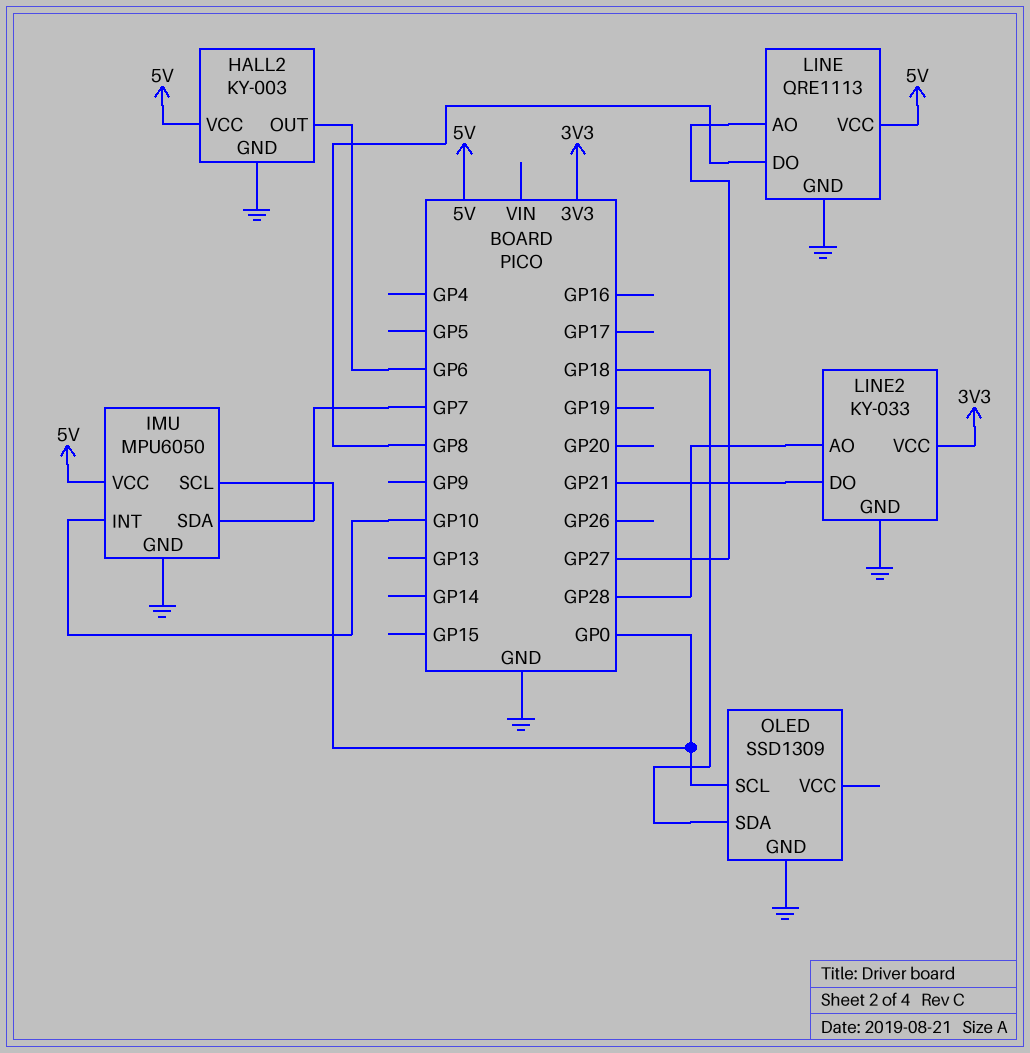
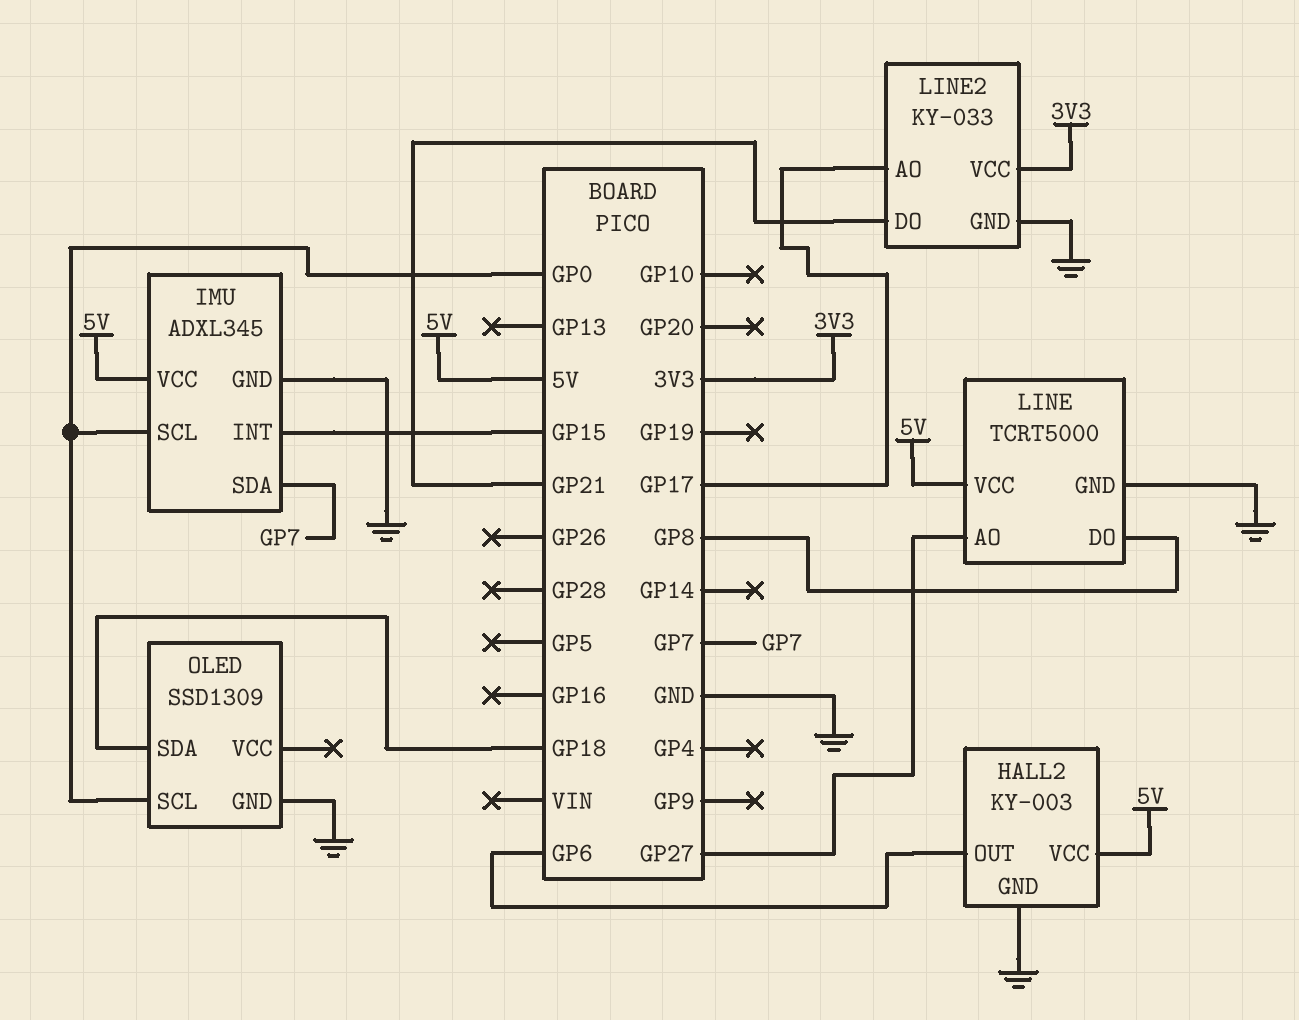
IMU: MPU6050 -> ADXL345
IMU pin INT: GP10 -> GP15
LINE: QRE1113 -> TCRT5000
LINE2 pin AO: GP28 -> GP17

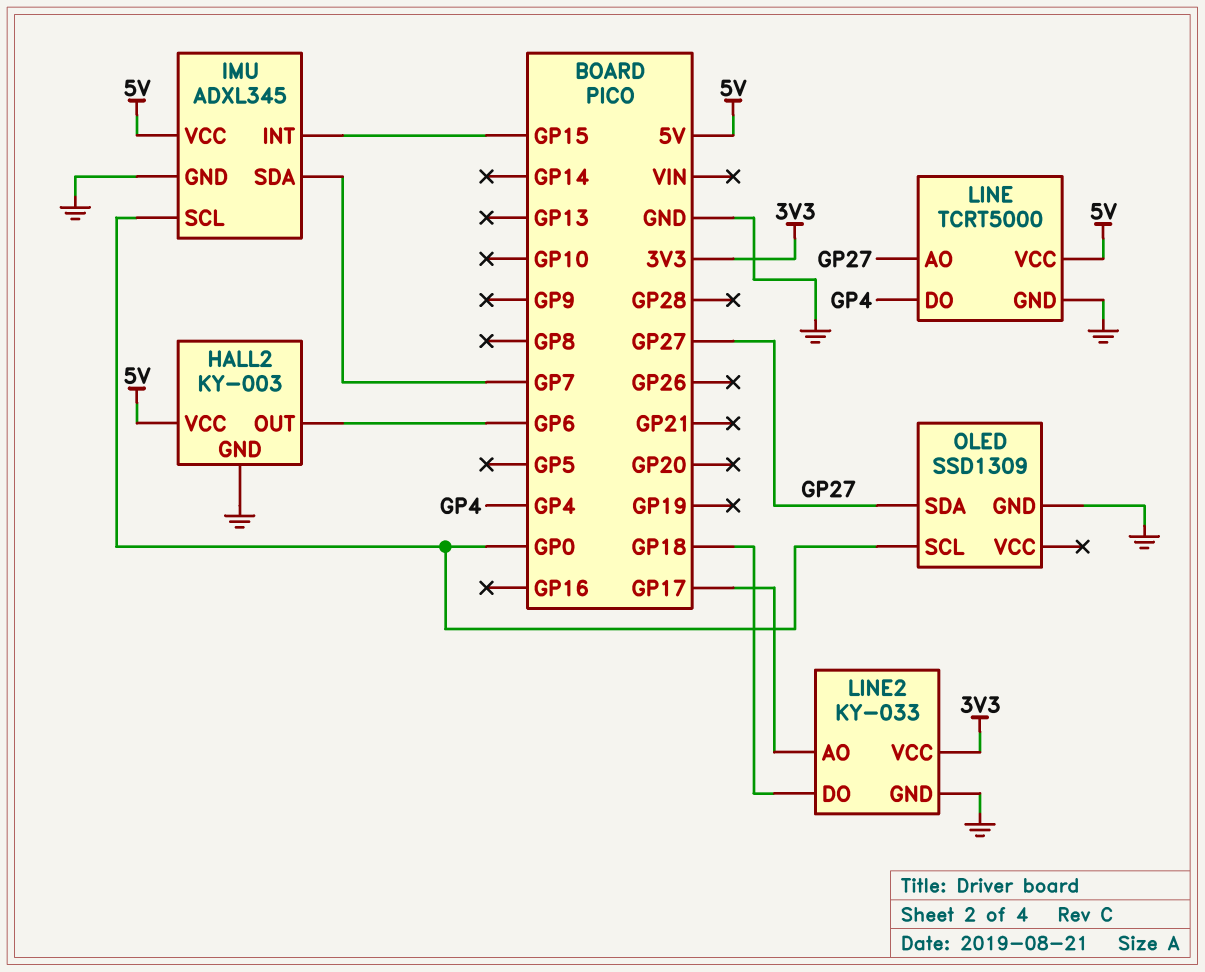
LINE pin DO: GP8 -> GP4
LINE2 pin DO: GP21 -> GP18
OLED pin SDA: GP18 -> GP27

